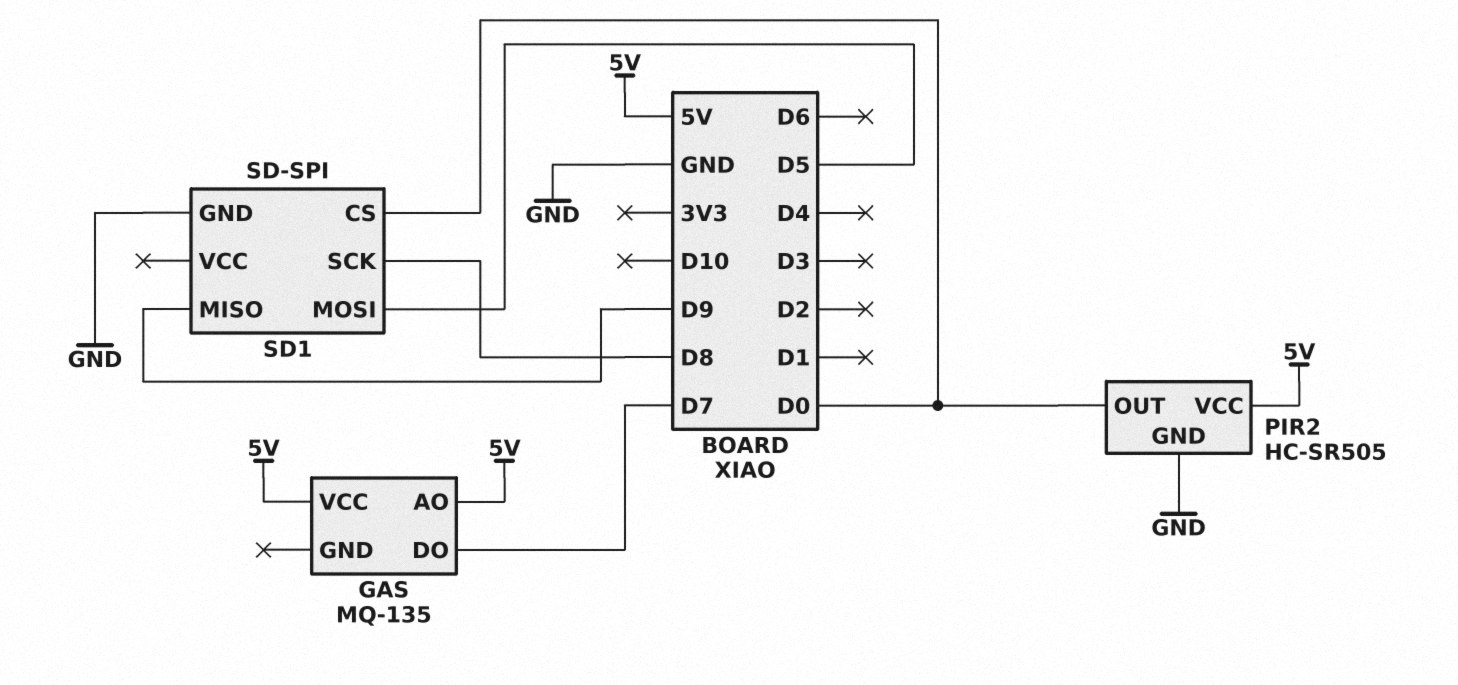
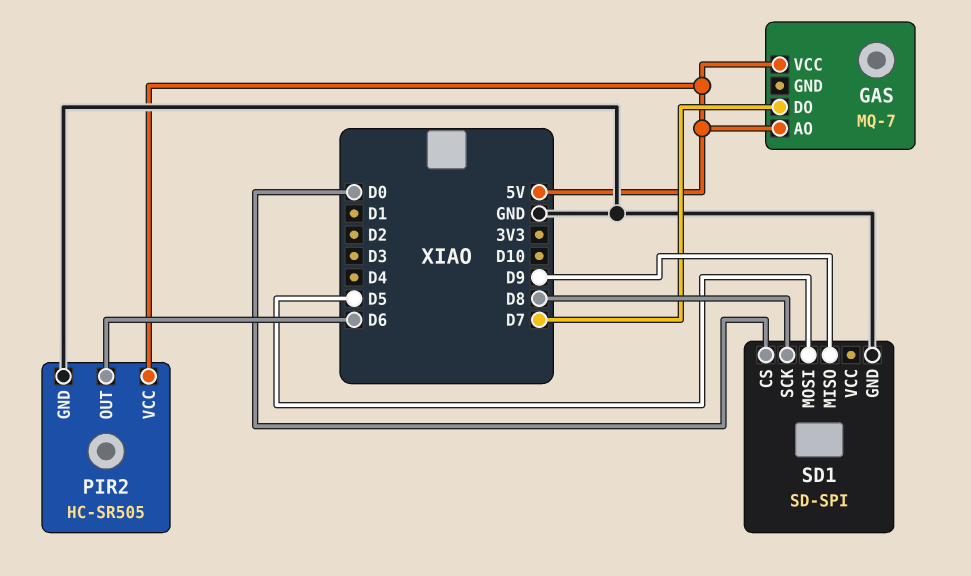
GAS: MQ-135 -> MQ-7
PIR2 pin OUT: D0 -> D6

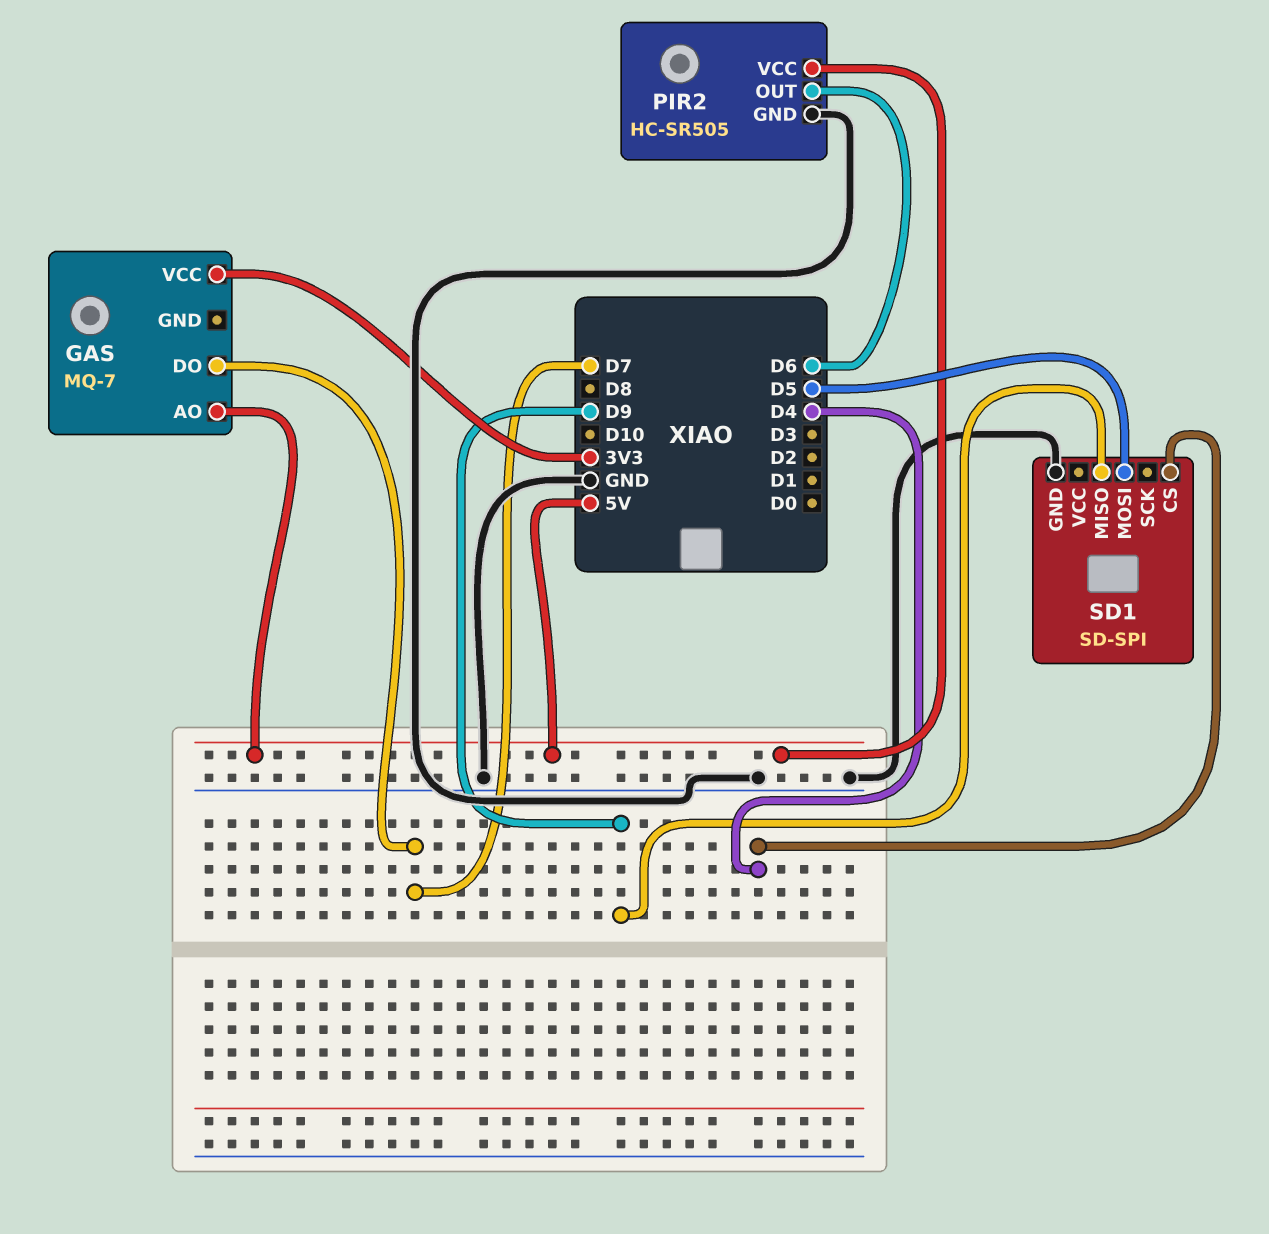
GAS pin VCC: 5V -> 3V3
SD1 pin CS: D0 -> D4
SD1 pin SCK: D8 -> none

